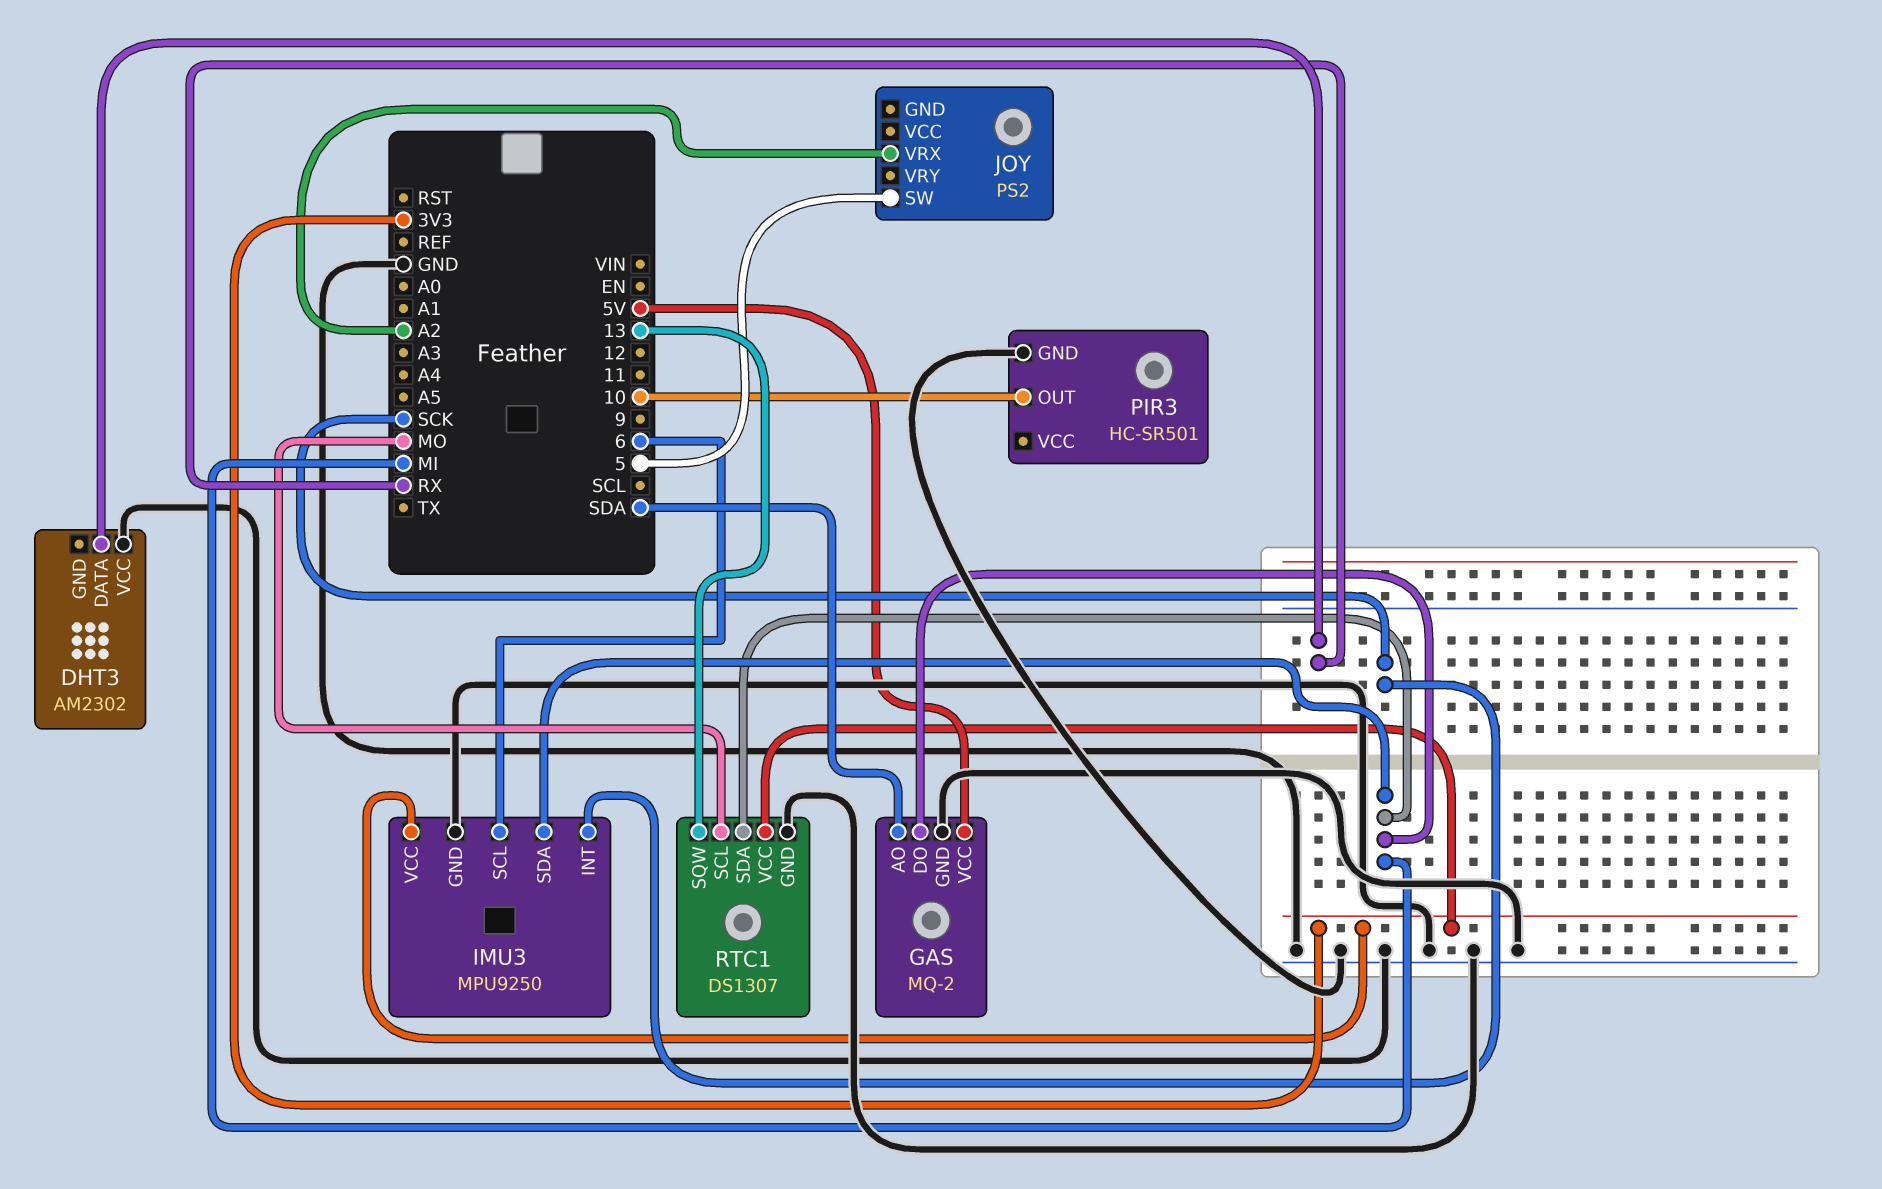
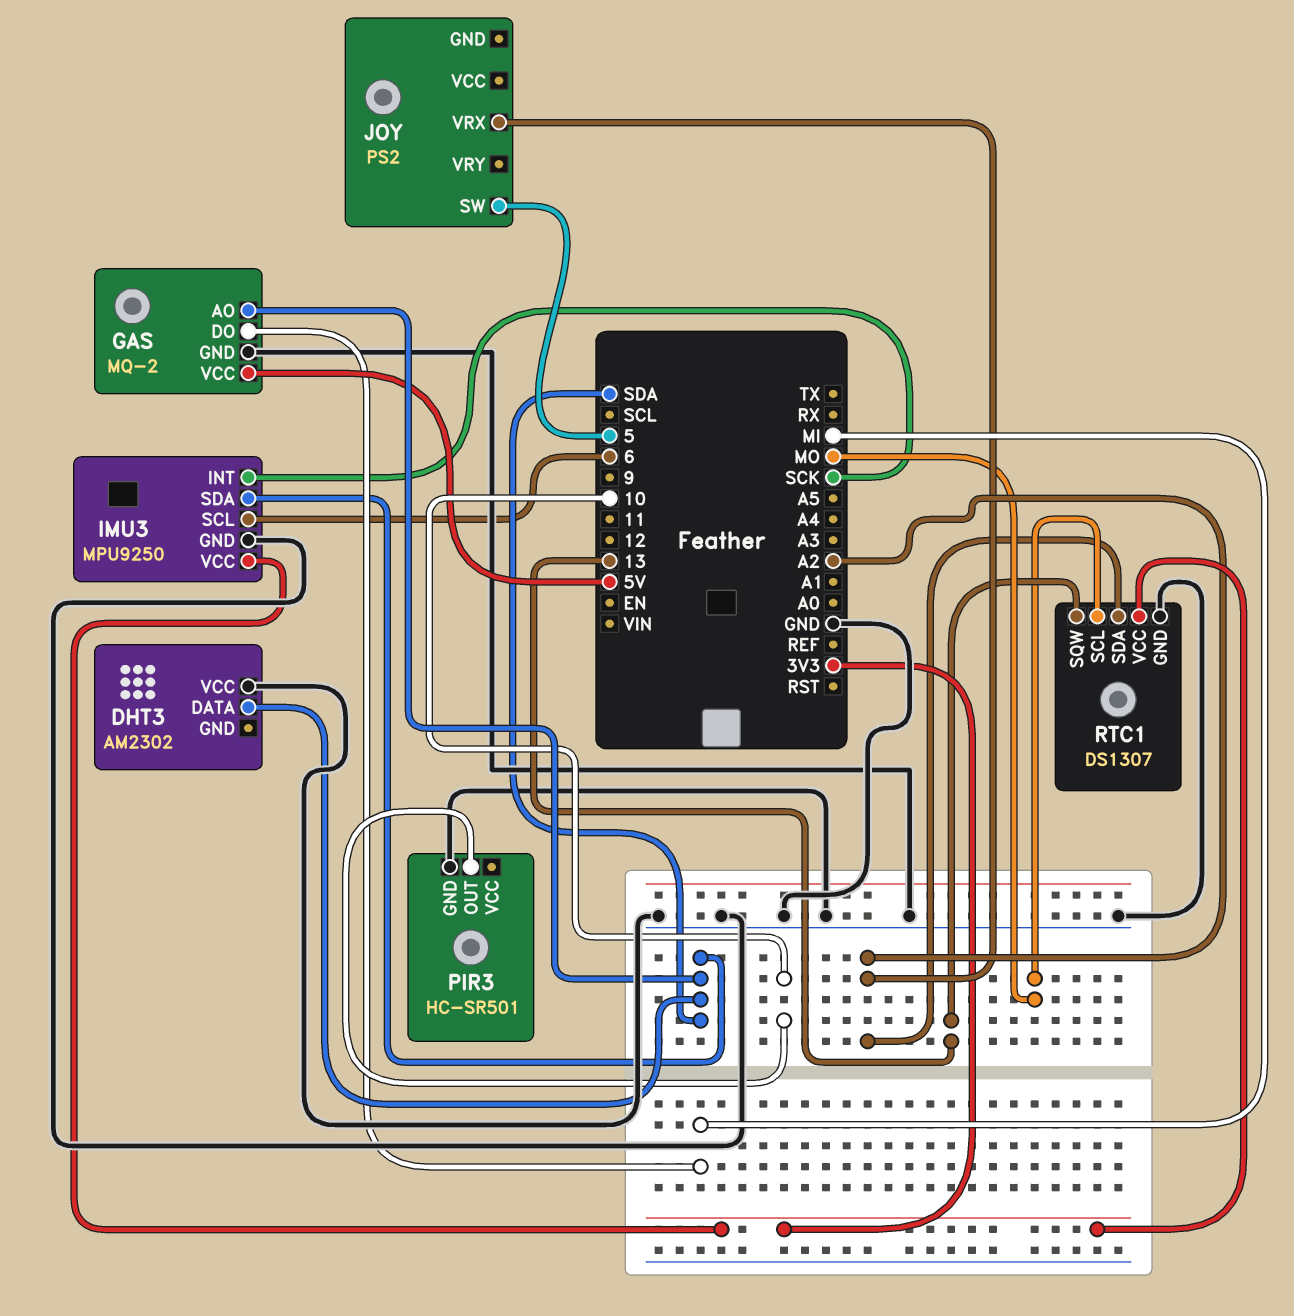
DHT3 pin DATA: RX -> SDA
IMU3 pin SDA: MI -> SDA
RTC1 pin SDA: MI -> A2

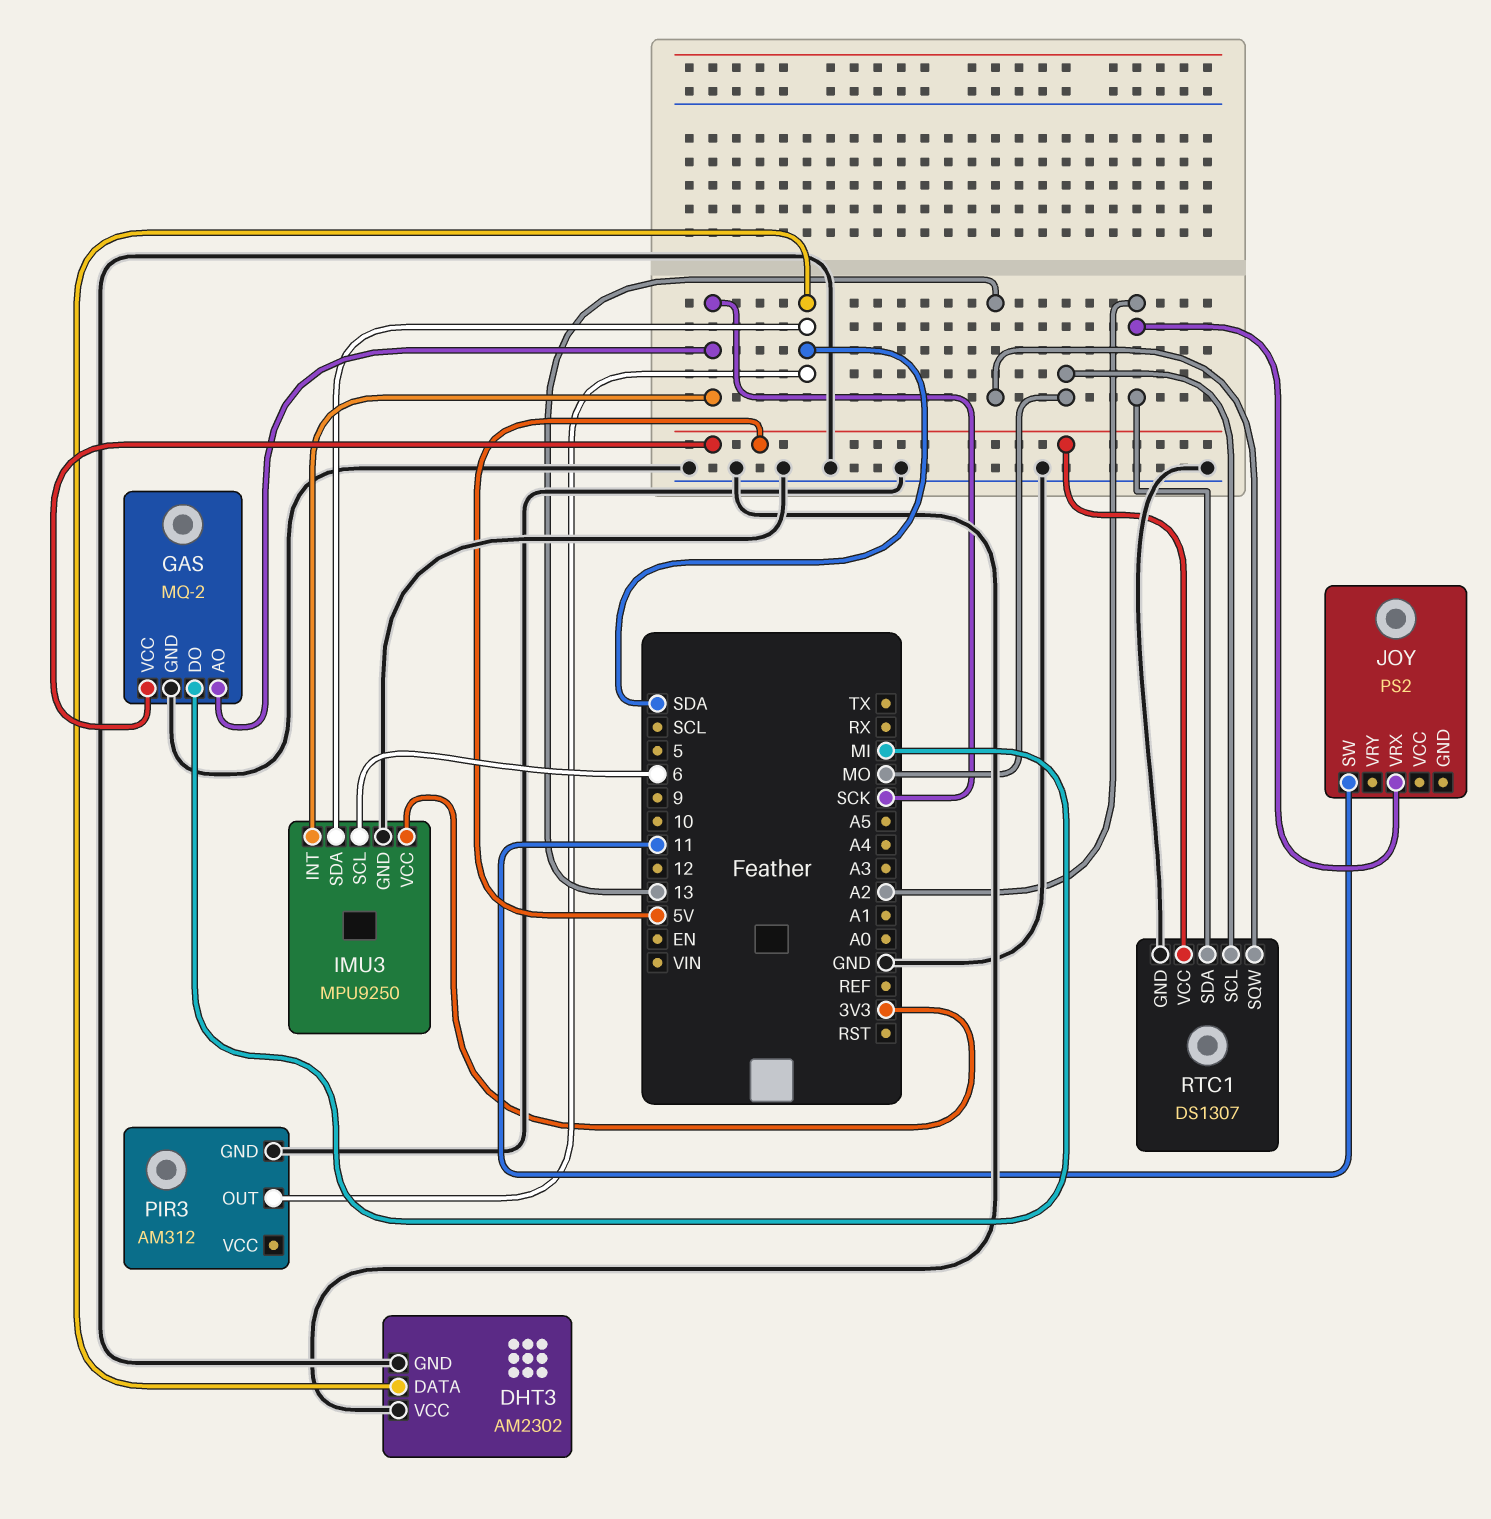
DHT3 pin GND: none -> GND
GAS pin AO: SDA -> SCK
JOY pin SW: 5 -> 11
PIR3: HC-SR501 -> AM312
PIR3 pin OUT: 10 -> SDA
RTC1 pin VCC: 3V3 -> 5V

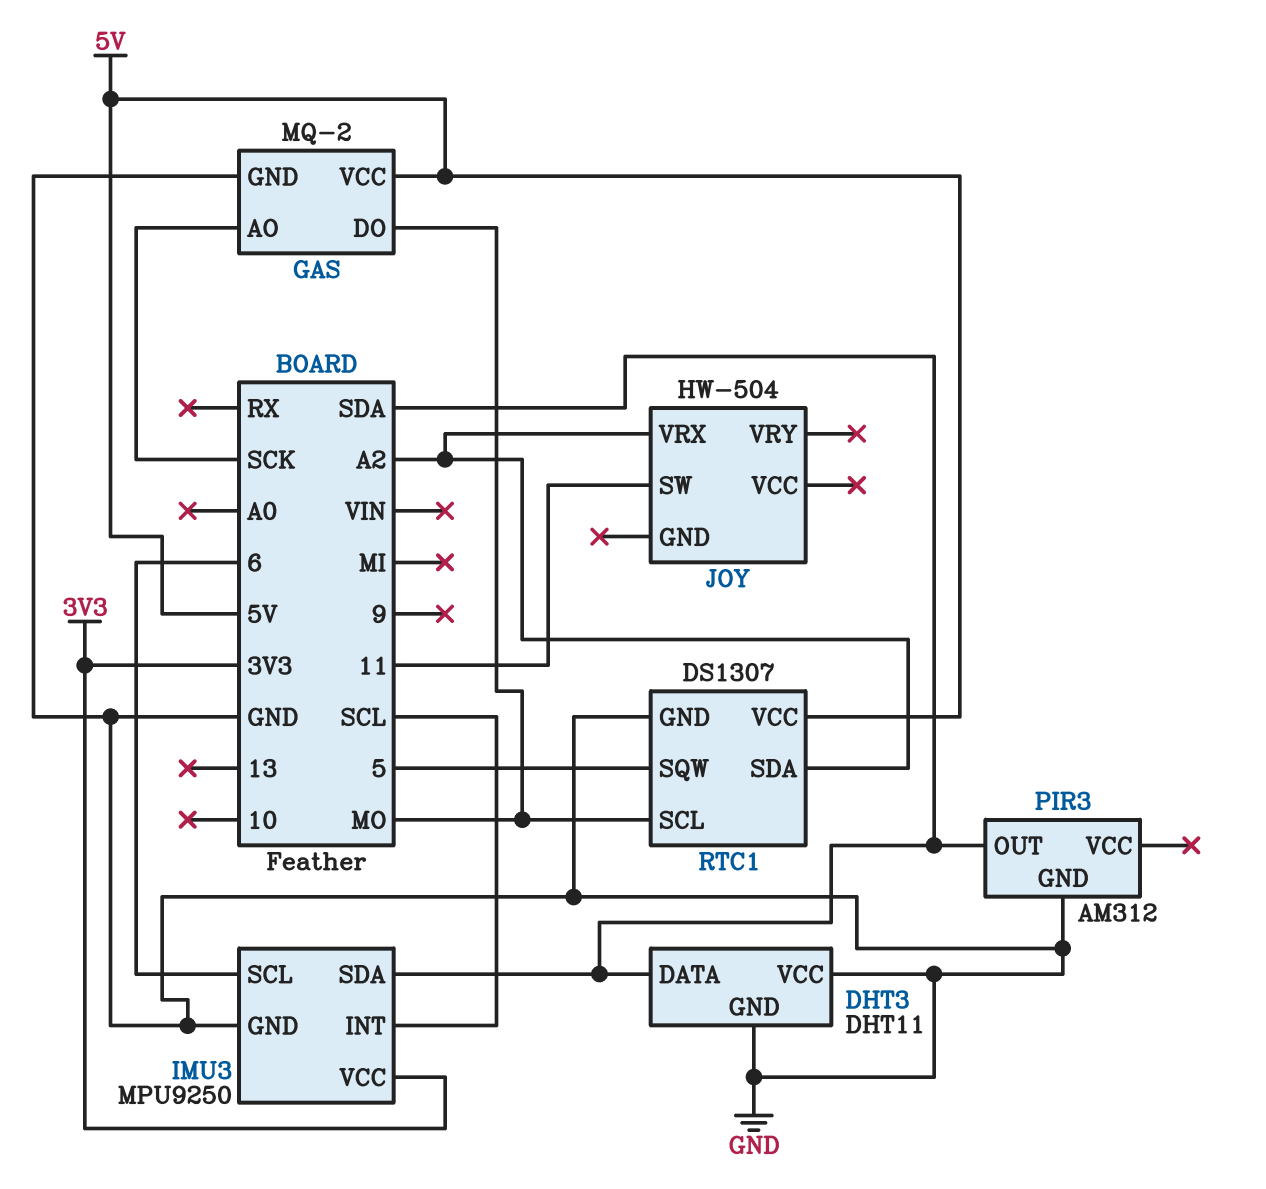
DHT3: AM2302 -> DHT11
GAS pin DO: MI -> MO
IMU3 pin INT: SCK -> SCL
JOY: PS2 -> HW-504
RTC1 pin SQW: 13 -> 5

